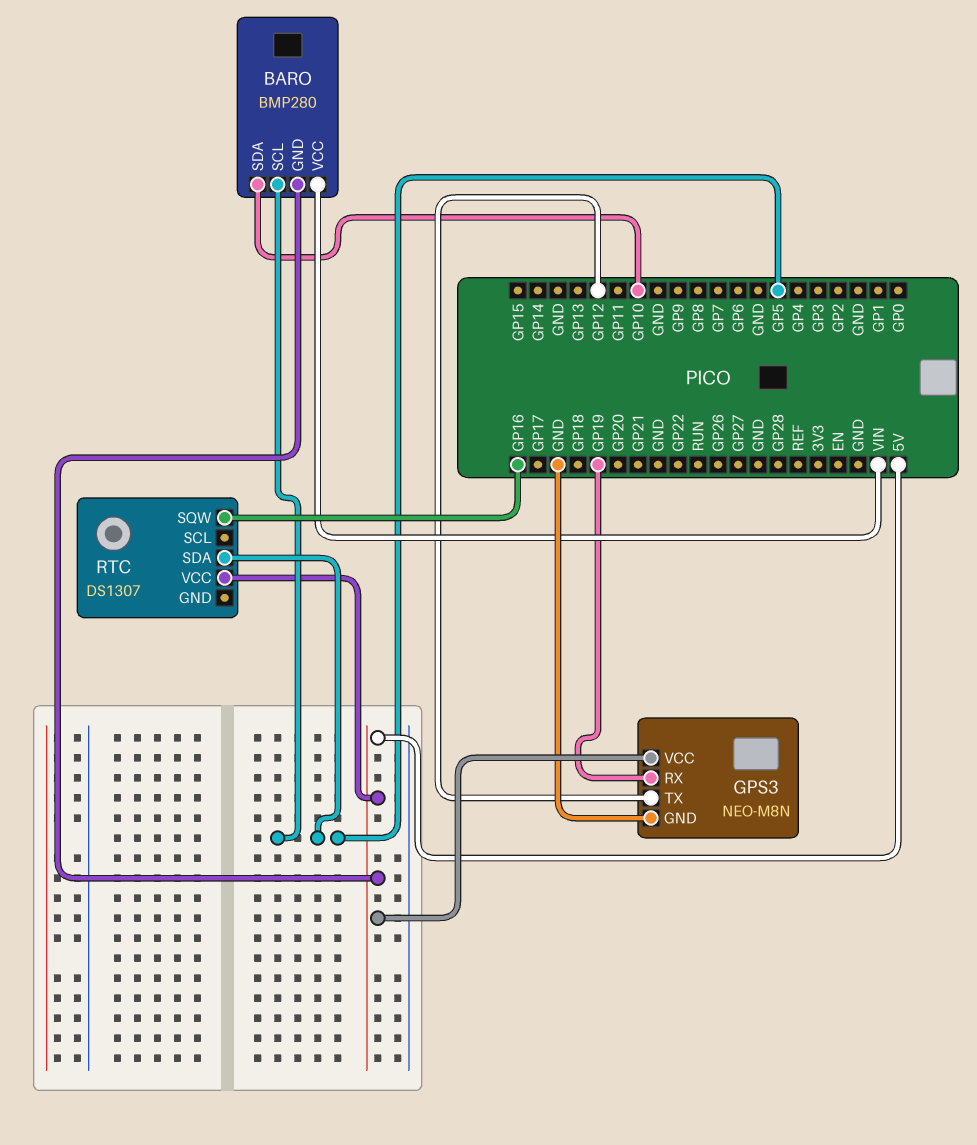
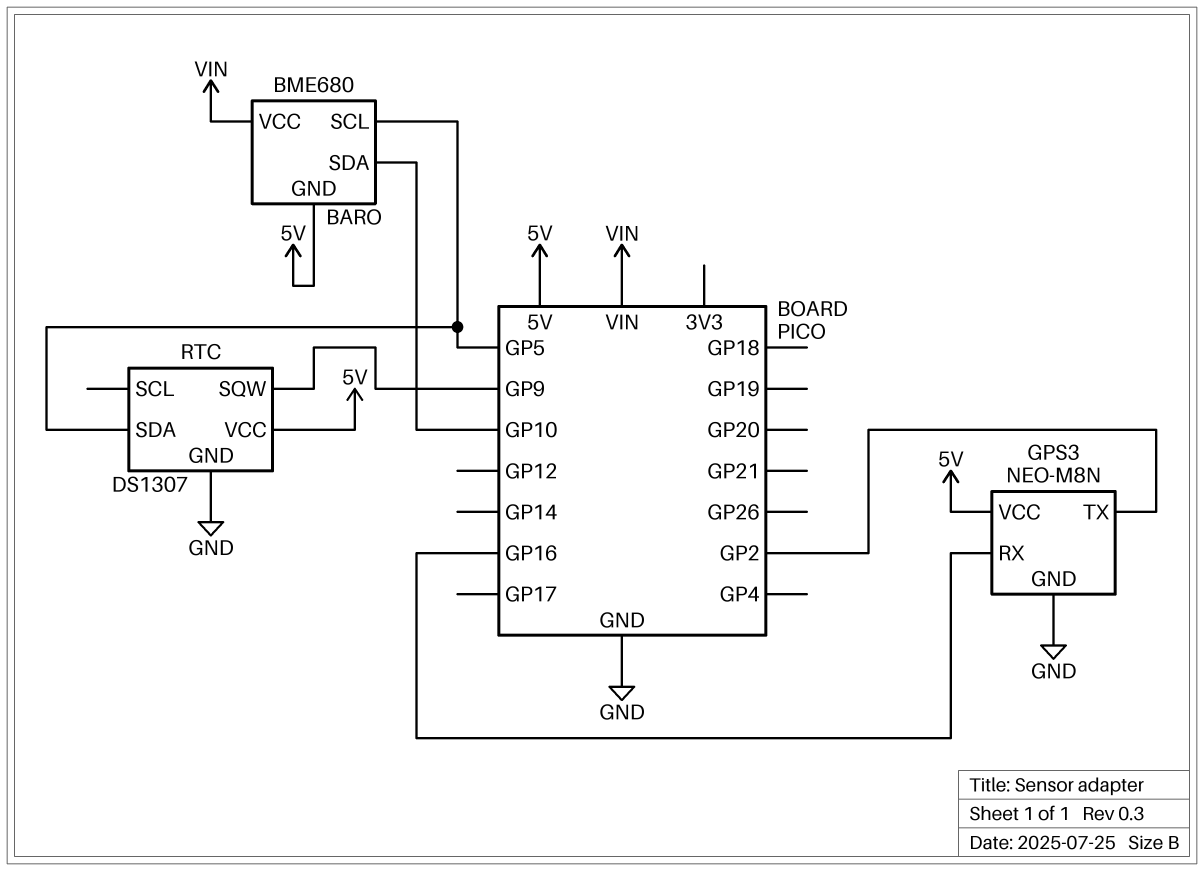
BARO: BMP280 -> BME680
GPS3 pin RX: GP19 -> GP16
GPS3 pin TX: GP12 -> GP2
RTC pin GND: none -> GND
RTC pin SQW: GP16 -> GP9

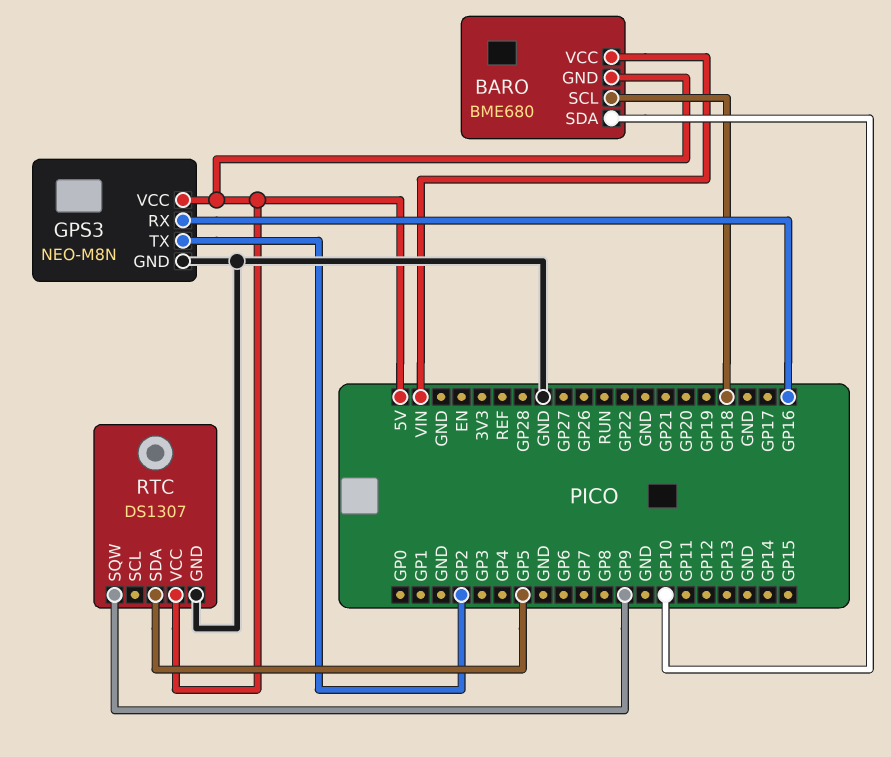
BARO pin SCL: GP5 -> GP18

